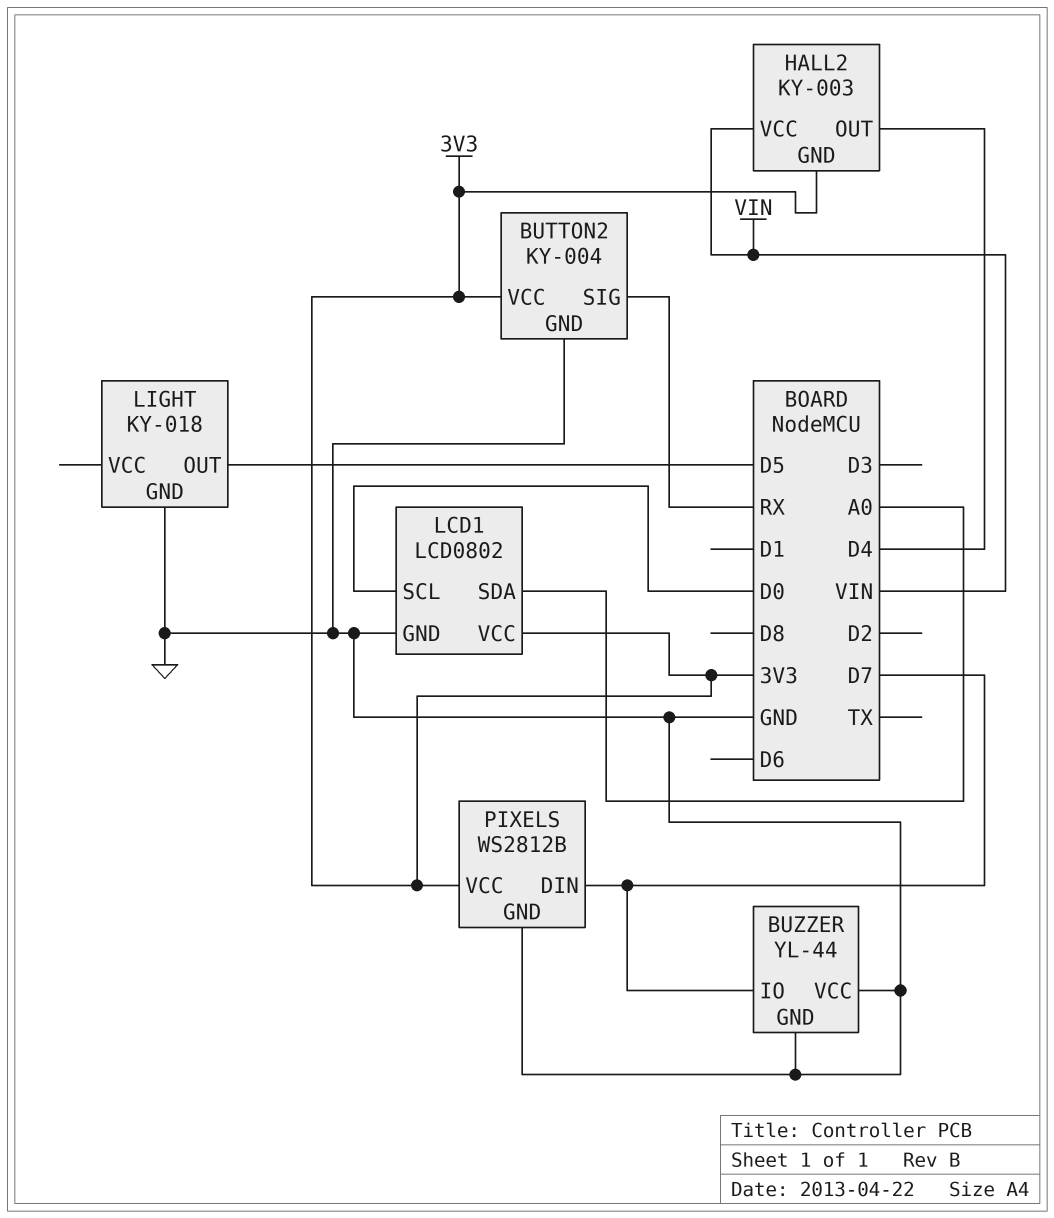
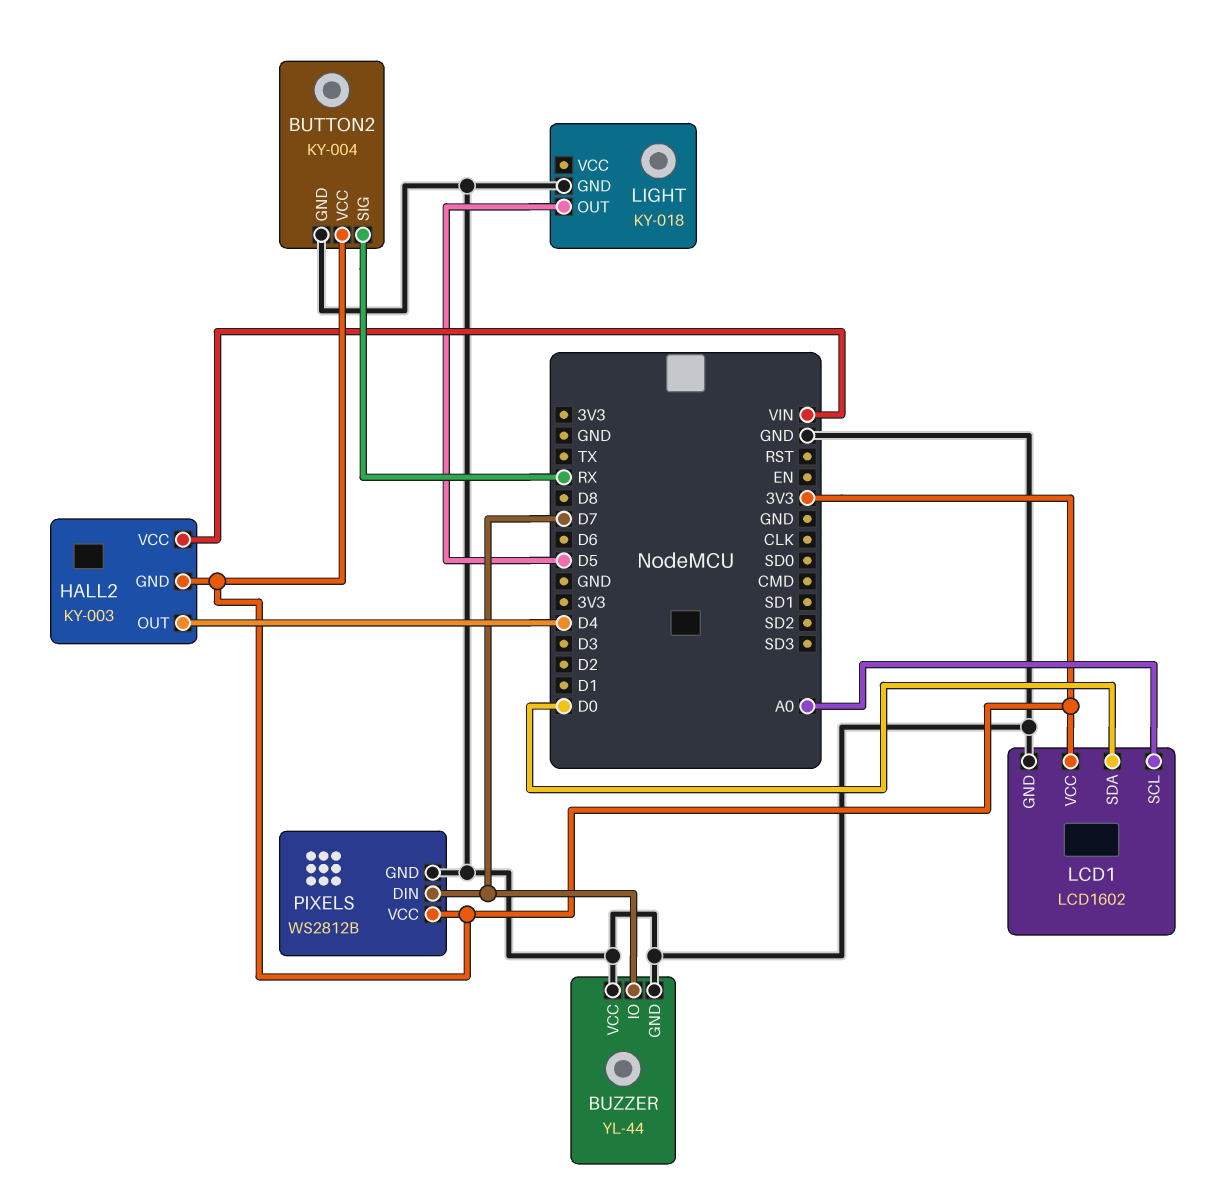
LCD1: LCD0802 -> LCD1602
LCD1 pin SCL: D0 -> A0
LCD1 pin SDA: A0 -> D0

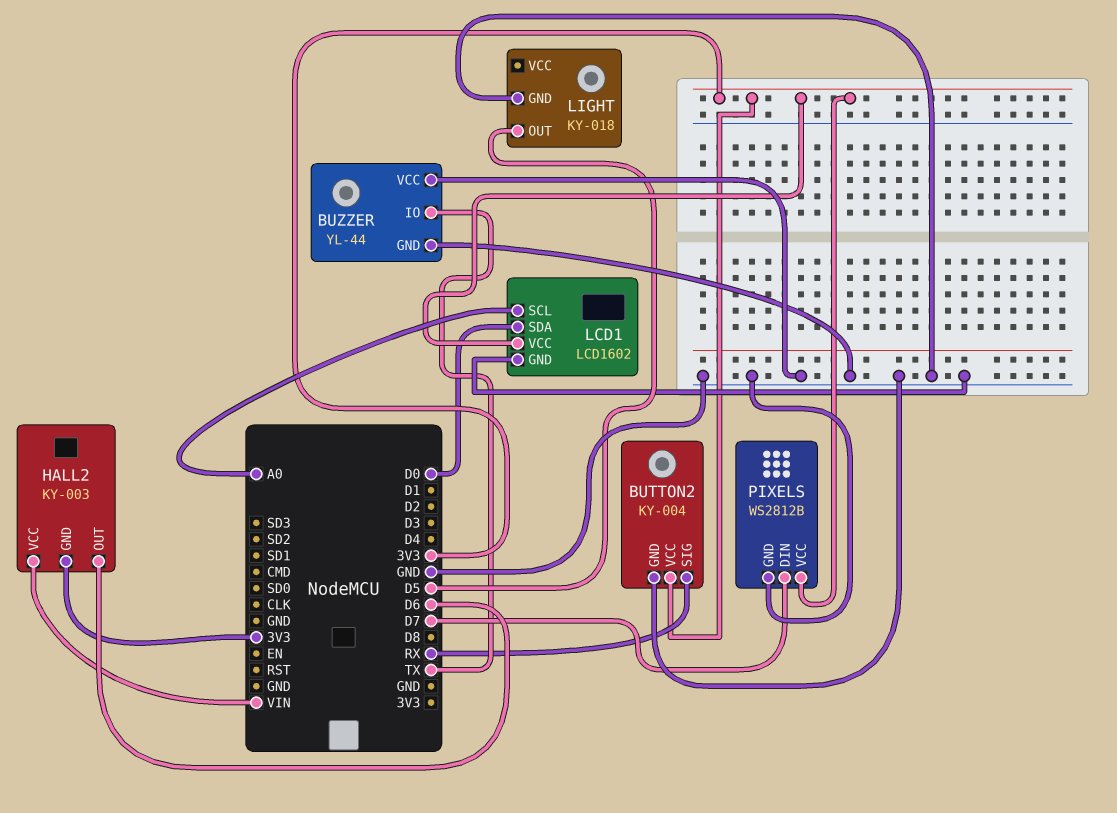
BUZZER pin IO: D7 -> TX
HALL2 pin OUT: D4 -> D6

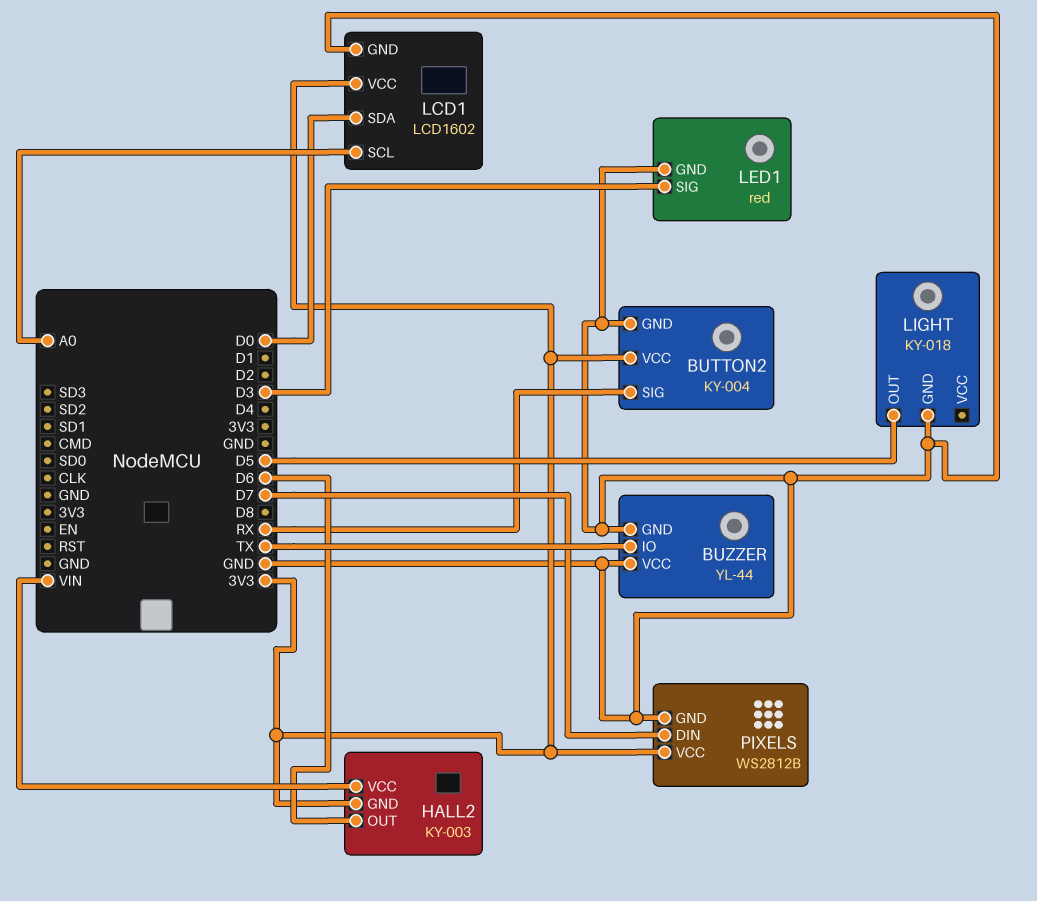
LED1: none -> red
LED1 pin GND: none -> GND
LED1 pin SIG: none -> D3

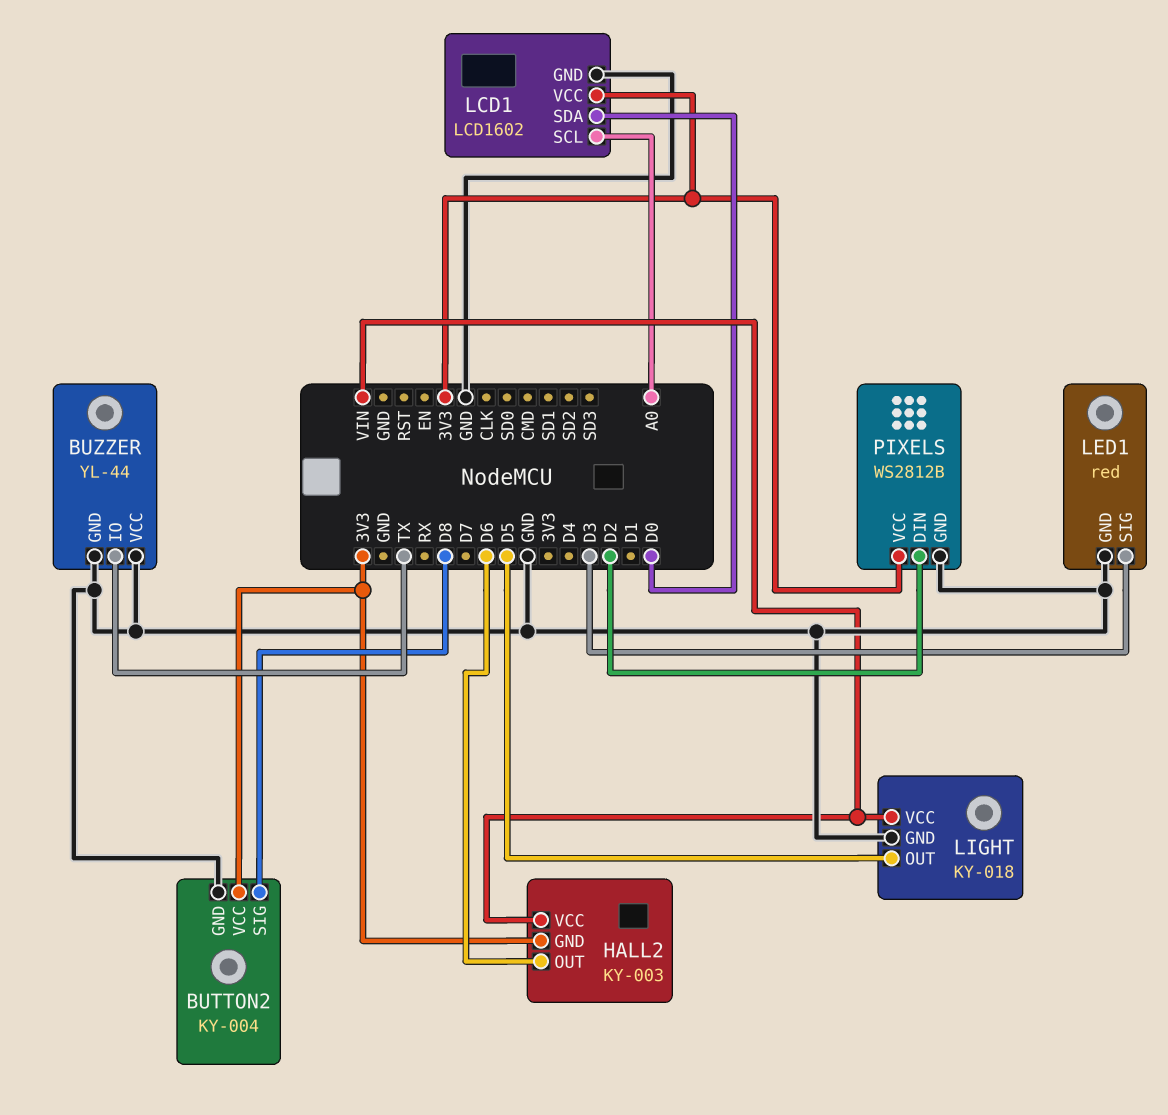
BUTTON2 pin SIG: RX -> D8
LIGHT pin VCC: none -> VIN
PIXELS pin DIN: D7 -> D2

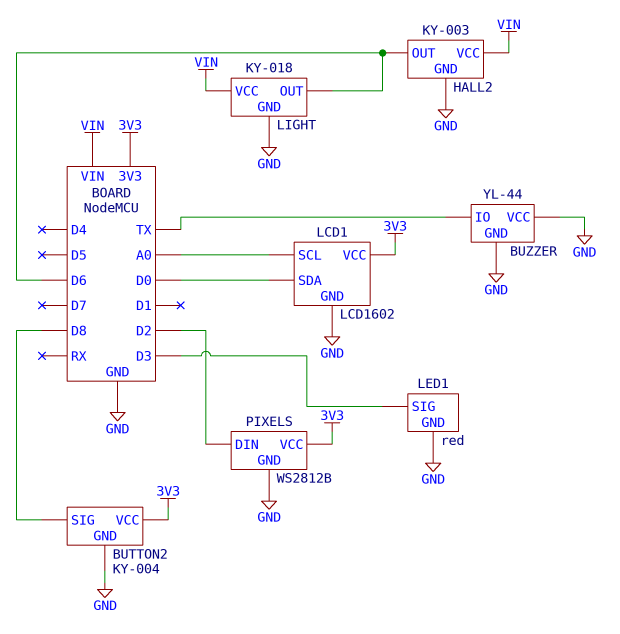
HALL2 pin GND: 3V3 -> GND
LIGHT pin OUT: D5 -> D6

